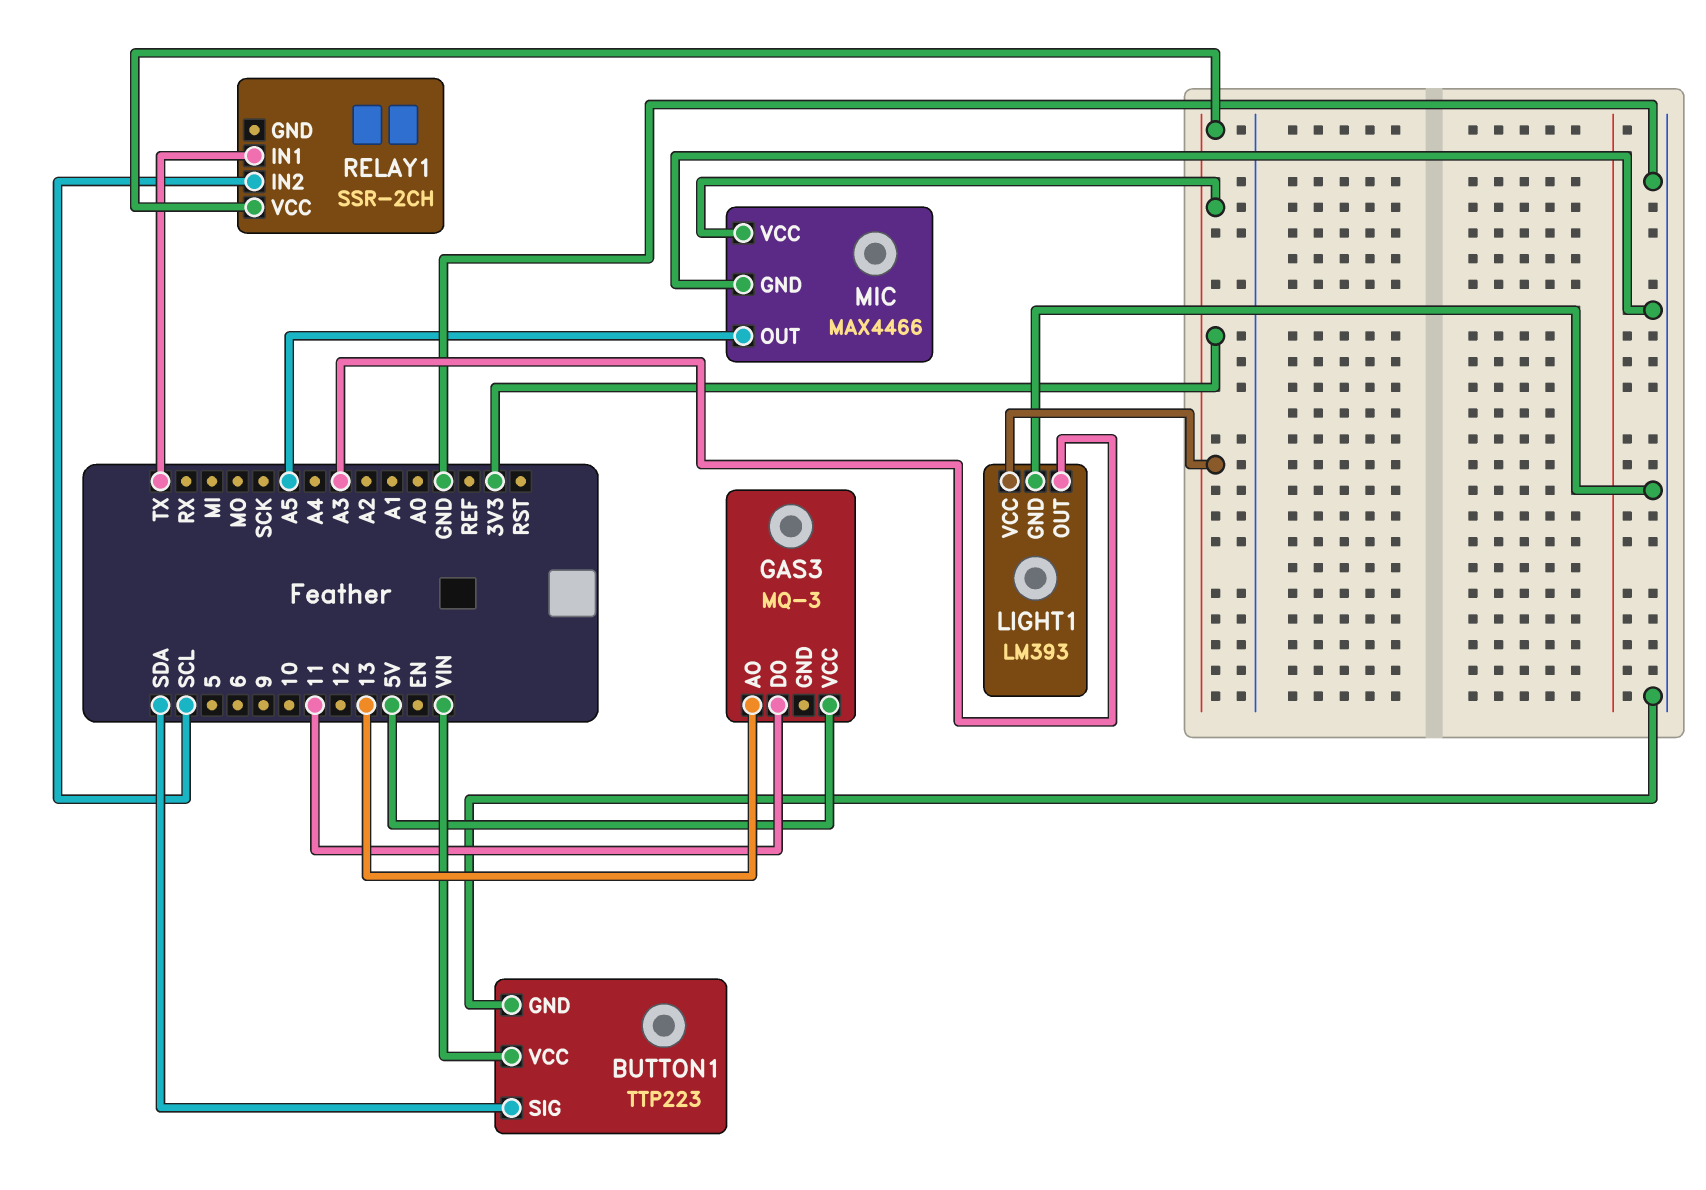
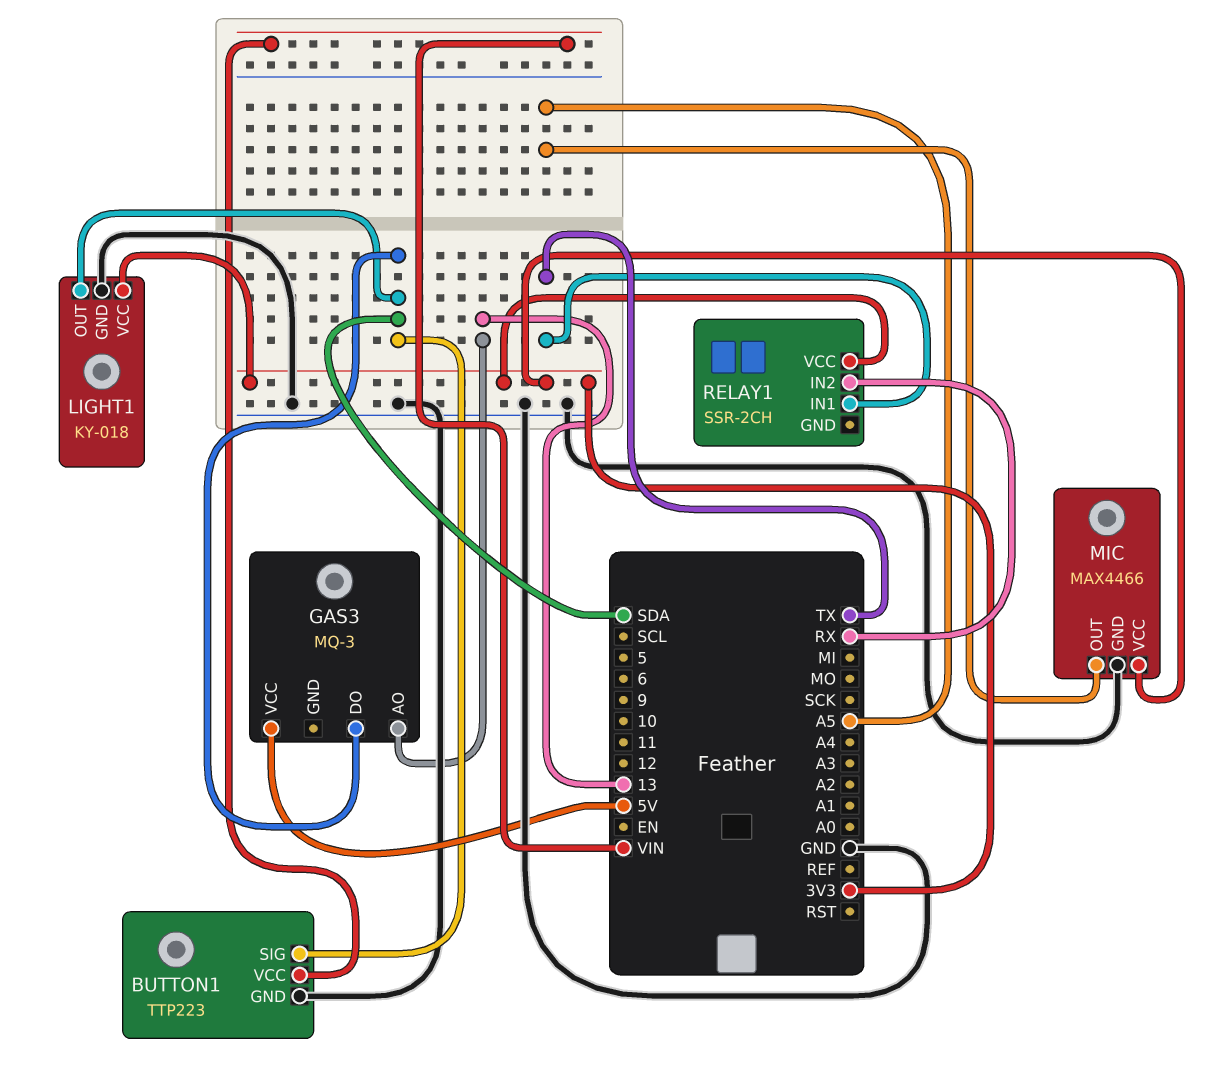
GAS3 pin DO: 11 -> SDA
LIGHT1: LM393 -> KY-018
LIGHT1 pin OUT: A3 -> SDA
RELAY1 pin IN2: SCL -> RX

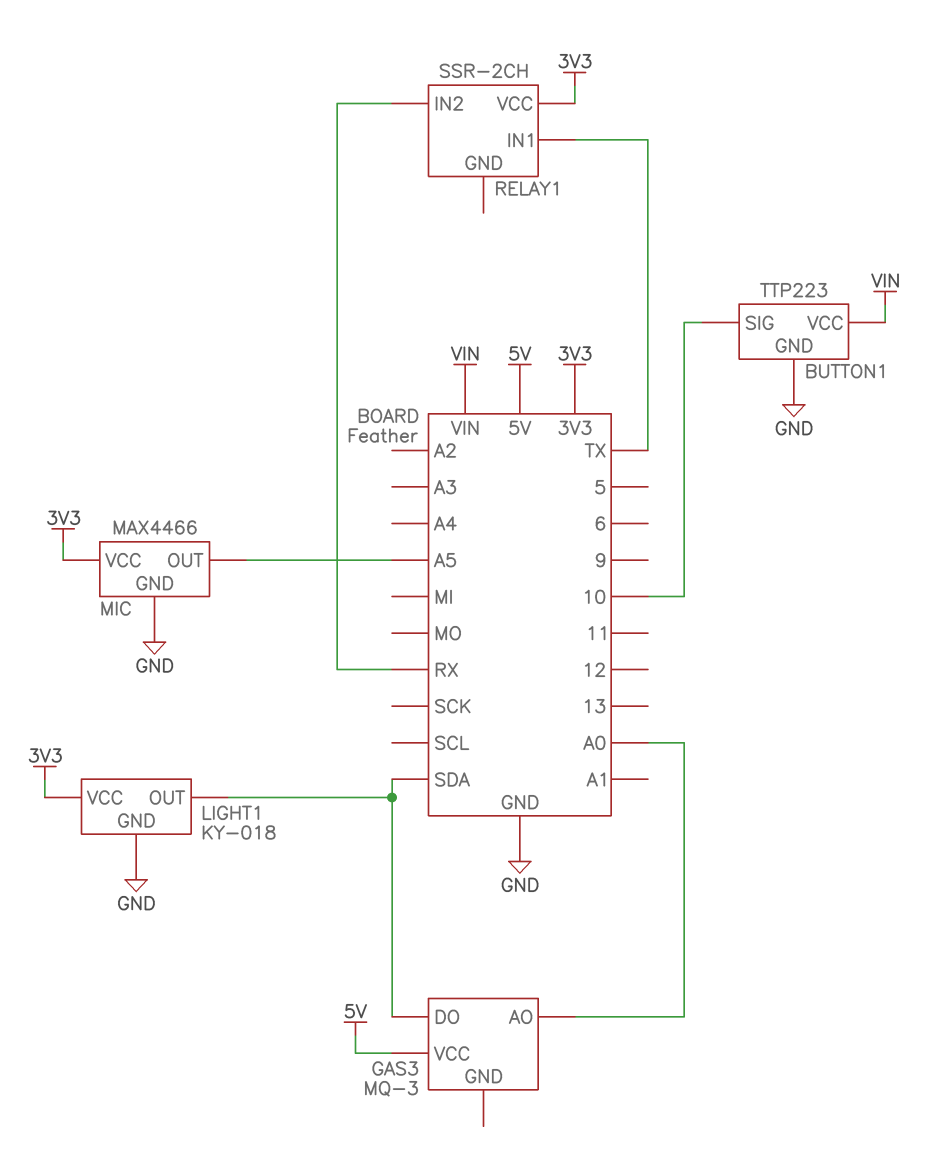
BUTTON1 pin SIG: SDA -> 10
GAS3 pin AO: 13 -> A0

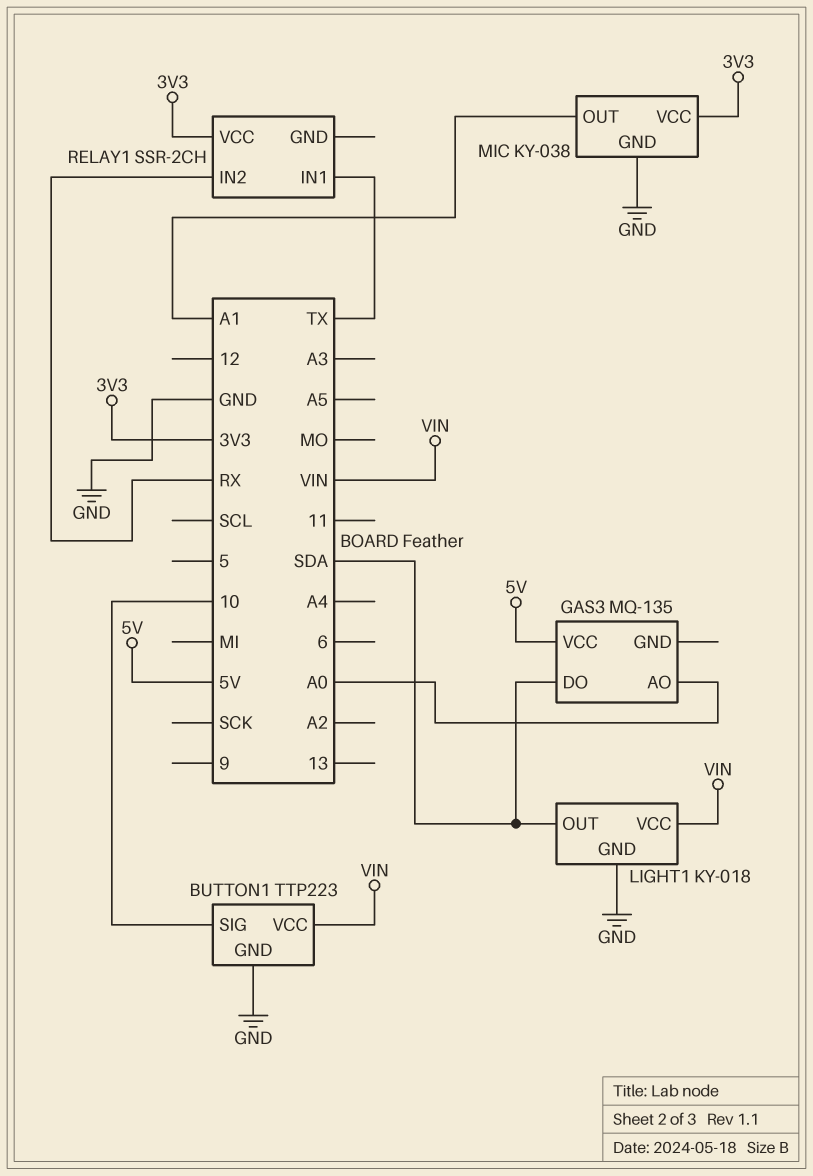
GAS3: MQ-3 -> MQ-135
LIGHT1 pin VCC: 3V3 -> VIN
MIC: MAX4466 -> KY-038
MIC pin OUT: A5 -> A1

